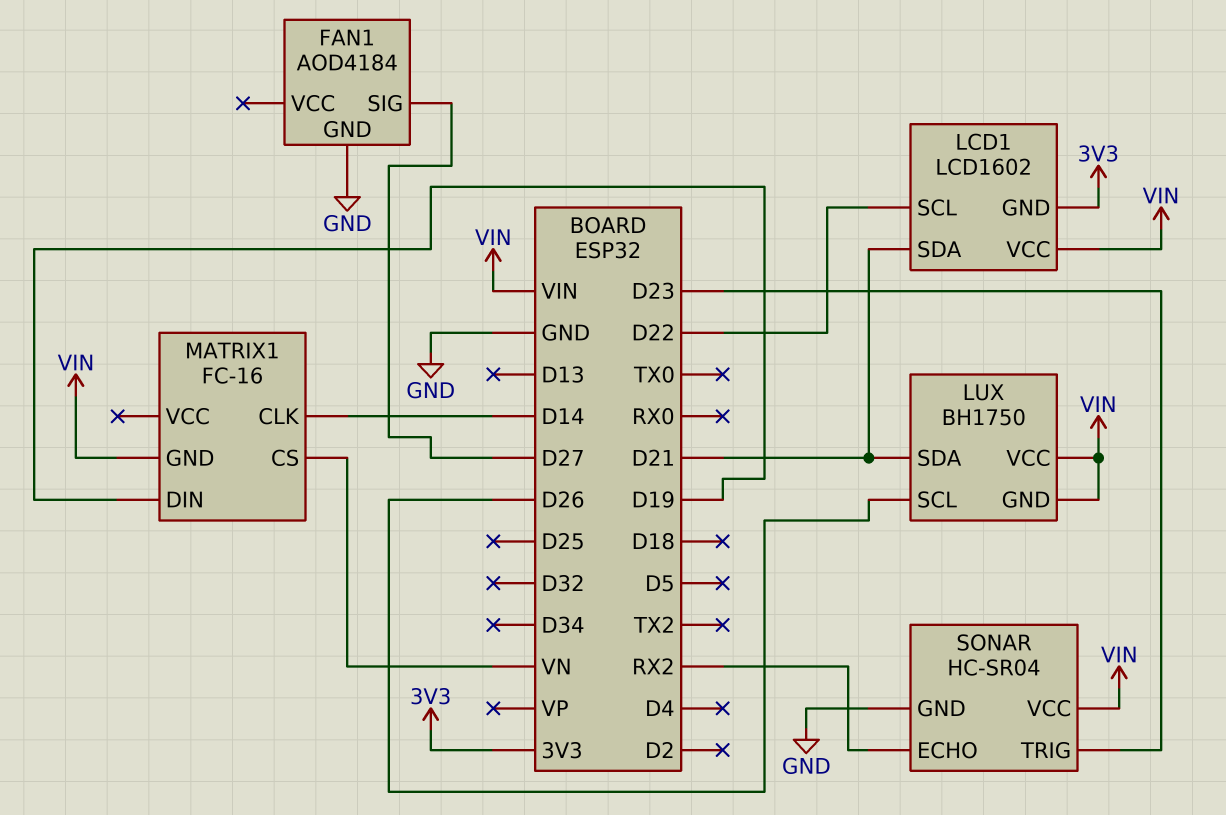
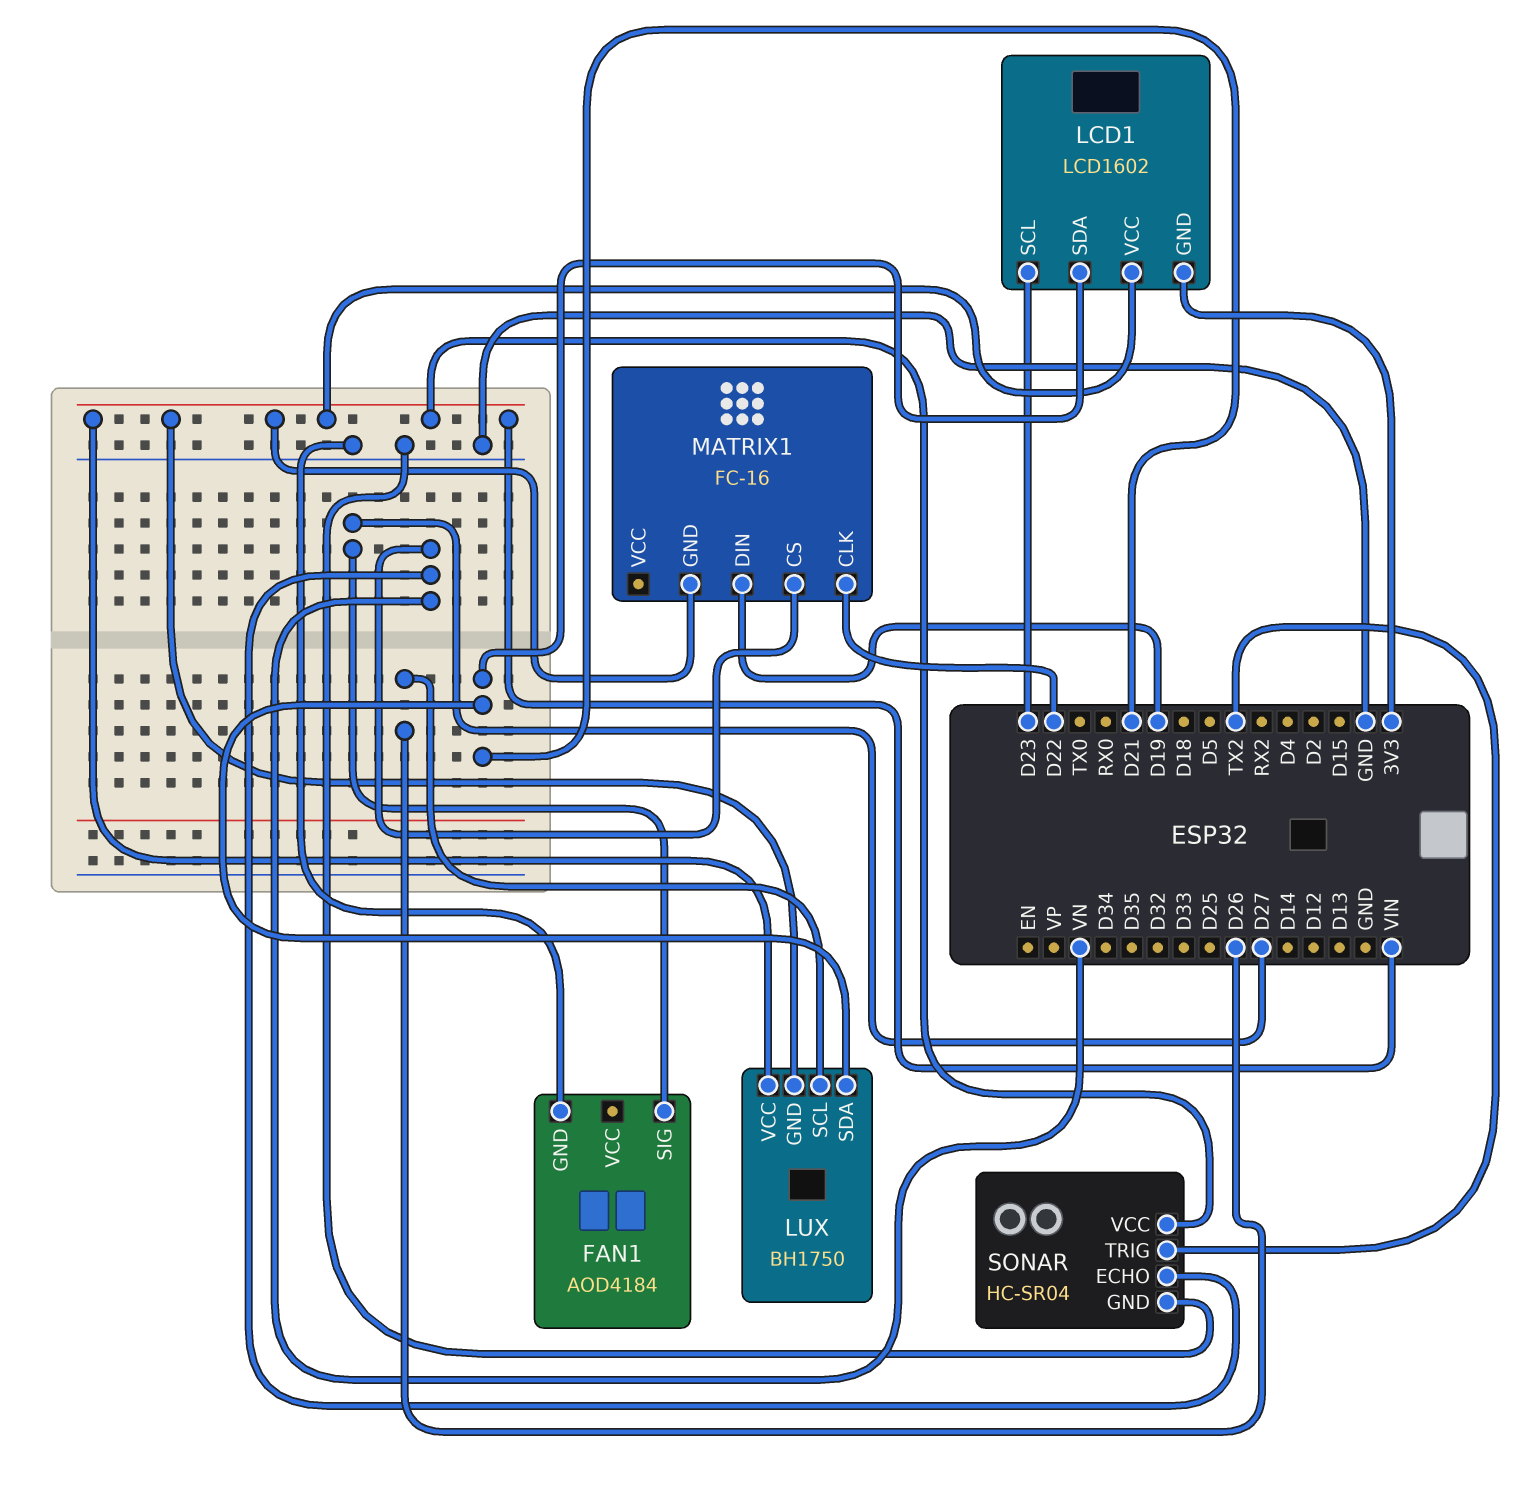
LCD1 pin SCL: D22 -> D23
MATRIX1 pin CLK: D14 -> D22
SONAR pin ECHO: RX2 -> VN
SONAR pin TRIG: D23 -> TX2

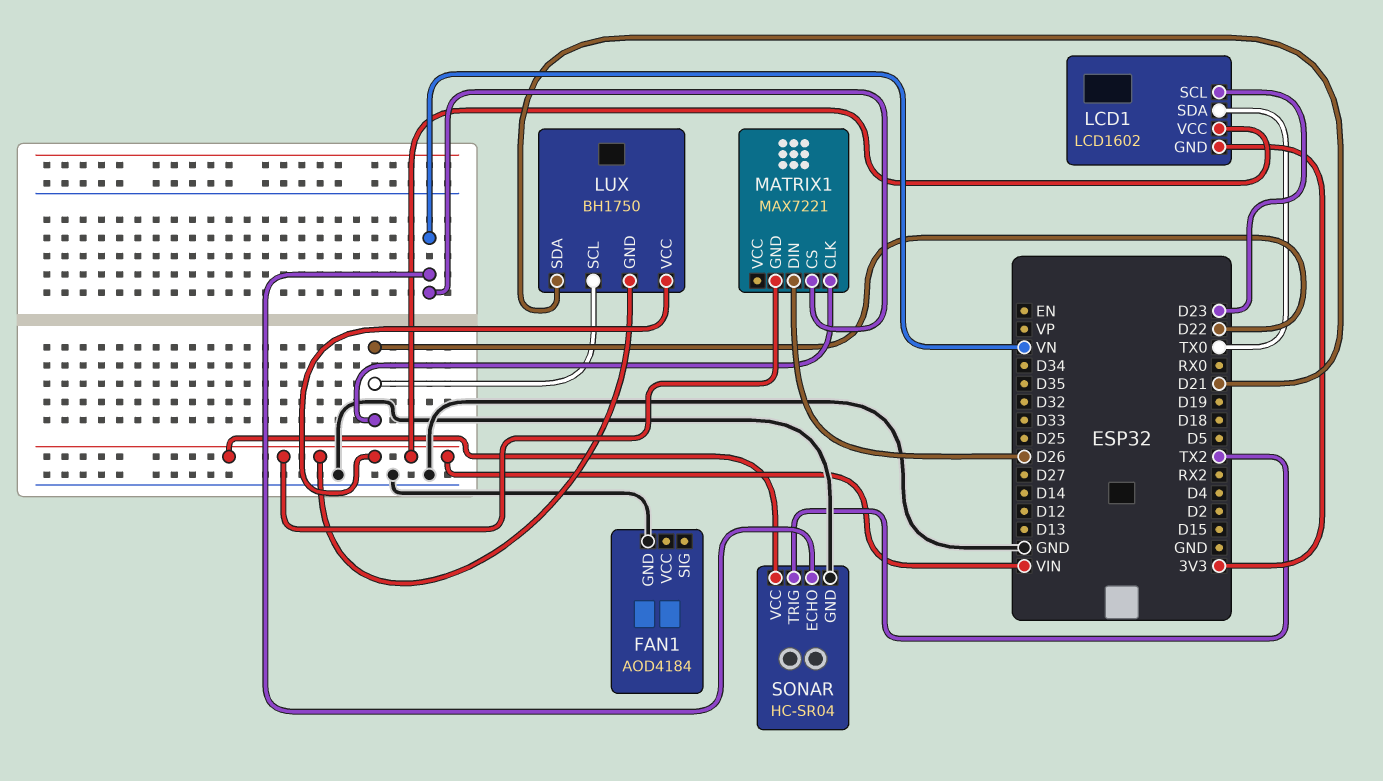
FAN1 pin SIG: D27 -> none
LCD1 pin SDA: D21 -> TX0
LUX pin SCL: D26 -> D22
MATRIX1: FC-16 -> MAX7221
MATRIX1 pin DIN: D19 -> D26

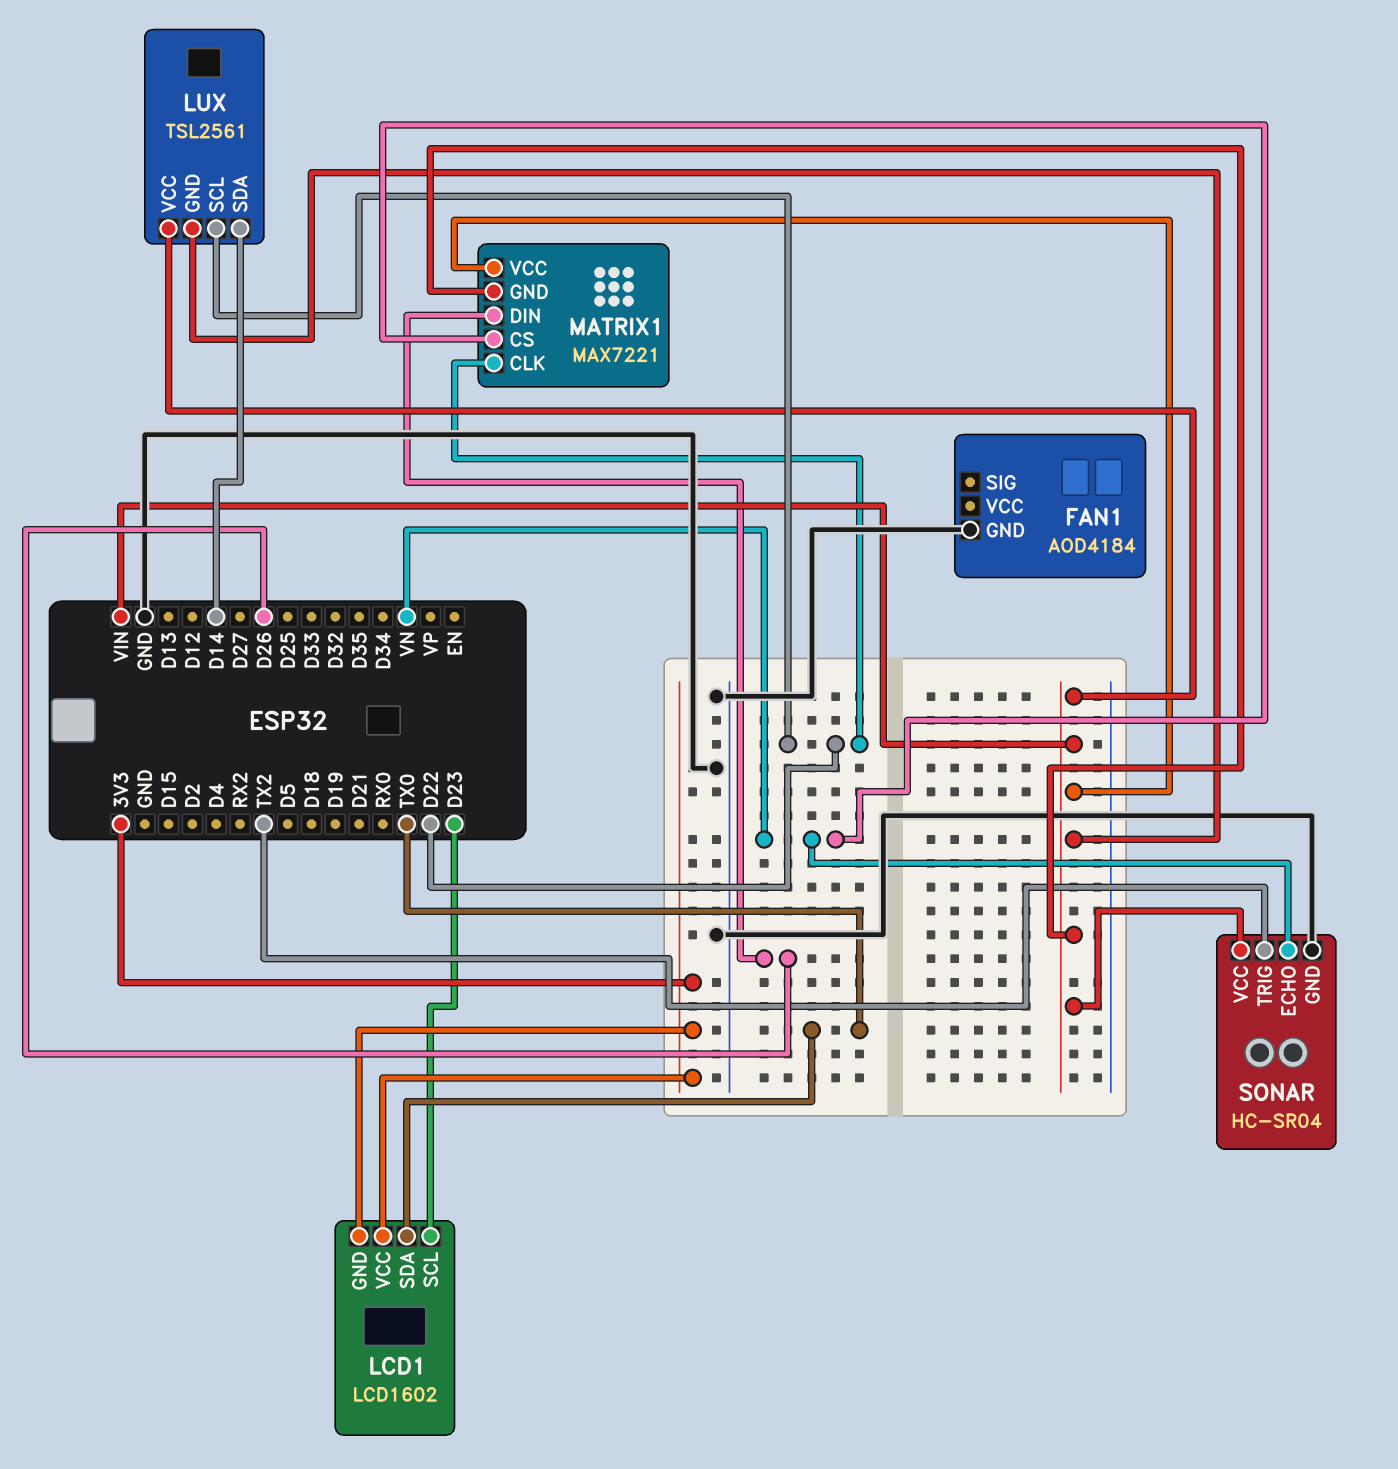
LCD1 pin VCC: VIN -> 3V3
LUX: BH1750 -> TSL2561
LUX pin SDA: D21 -> D14
MATRIX1 pin VCC: none -> VIN

